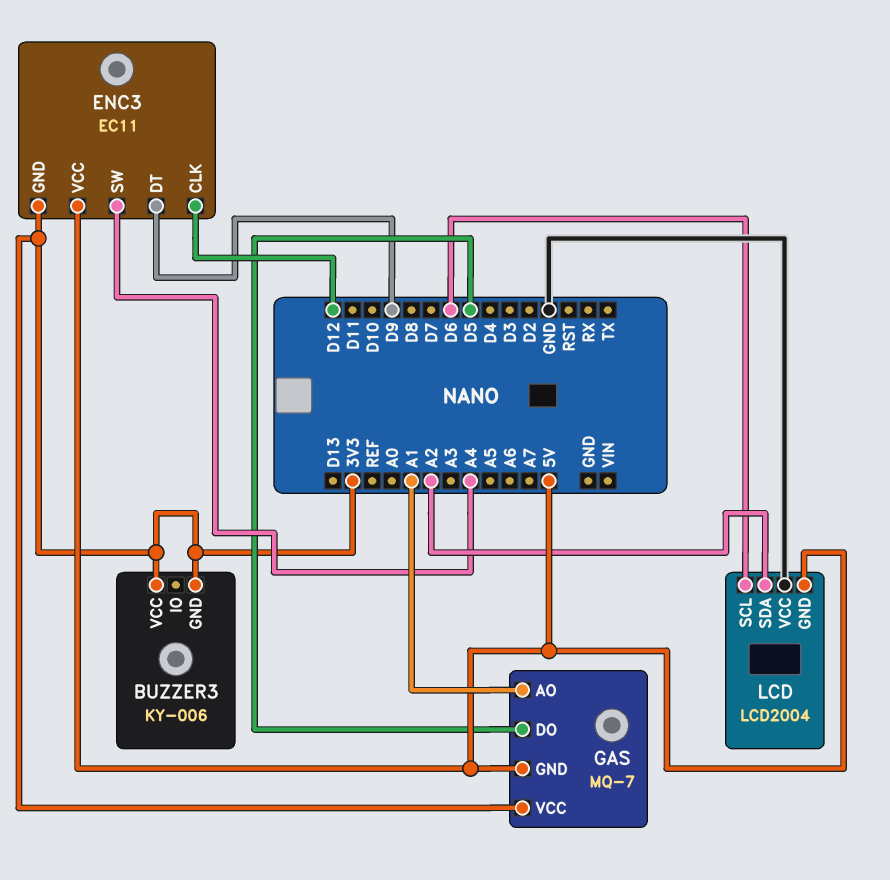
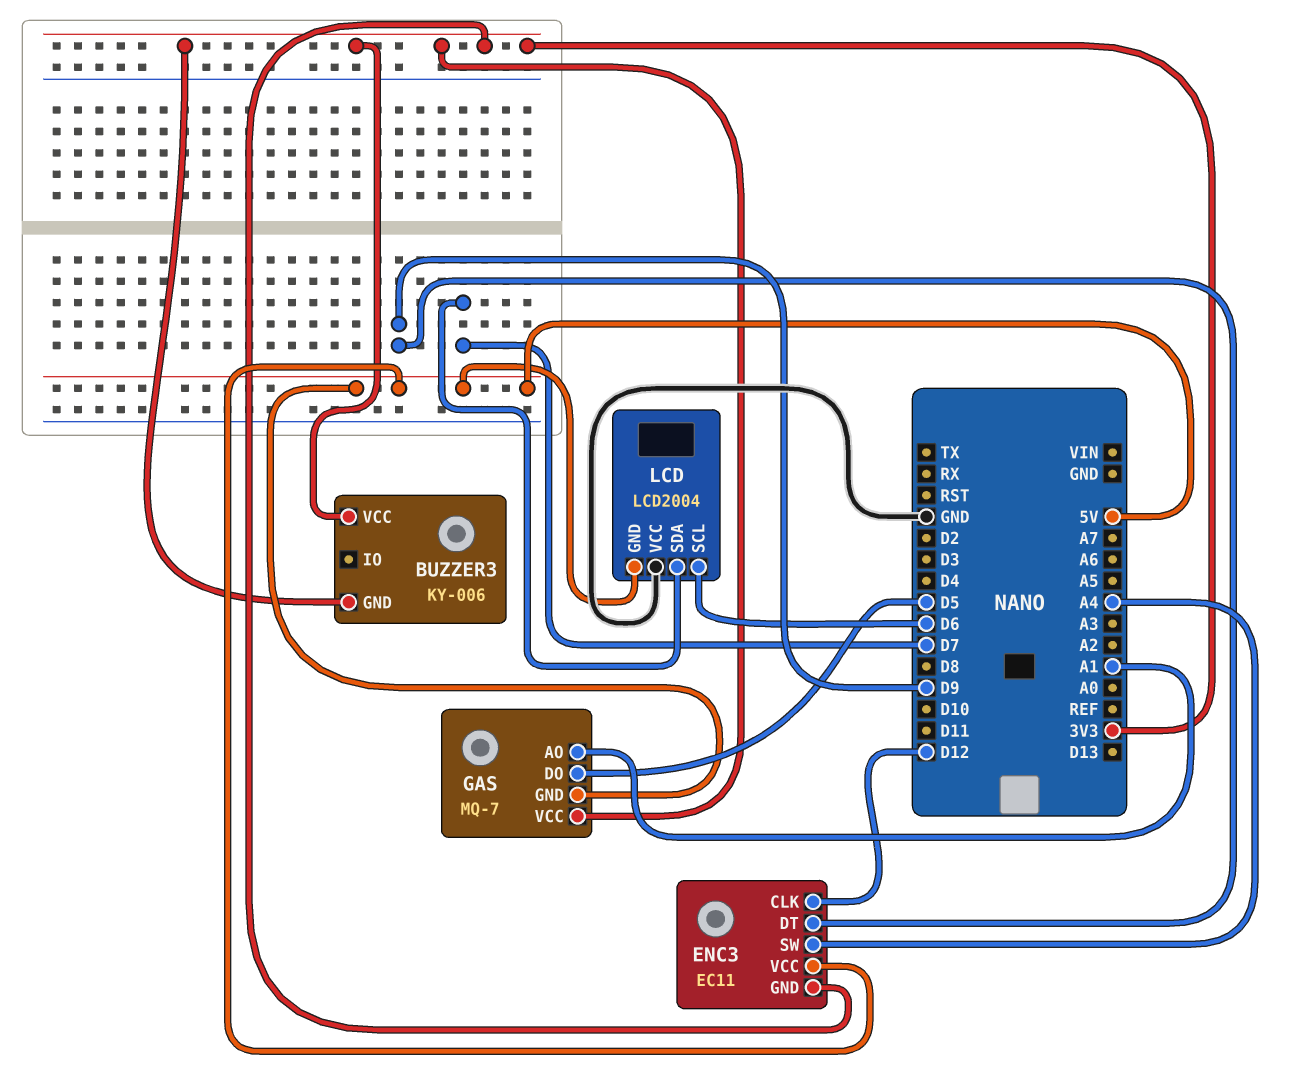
LCD pin SDA: A2 -> D7

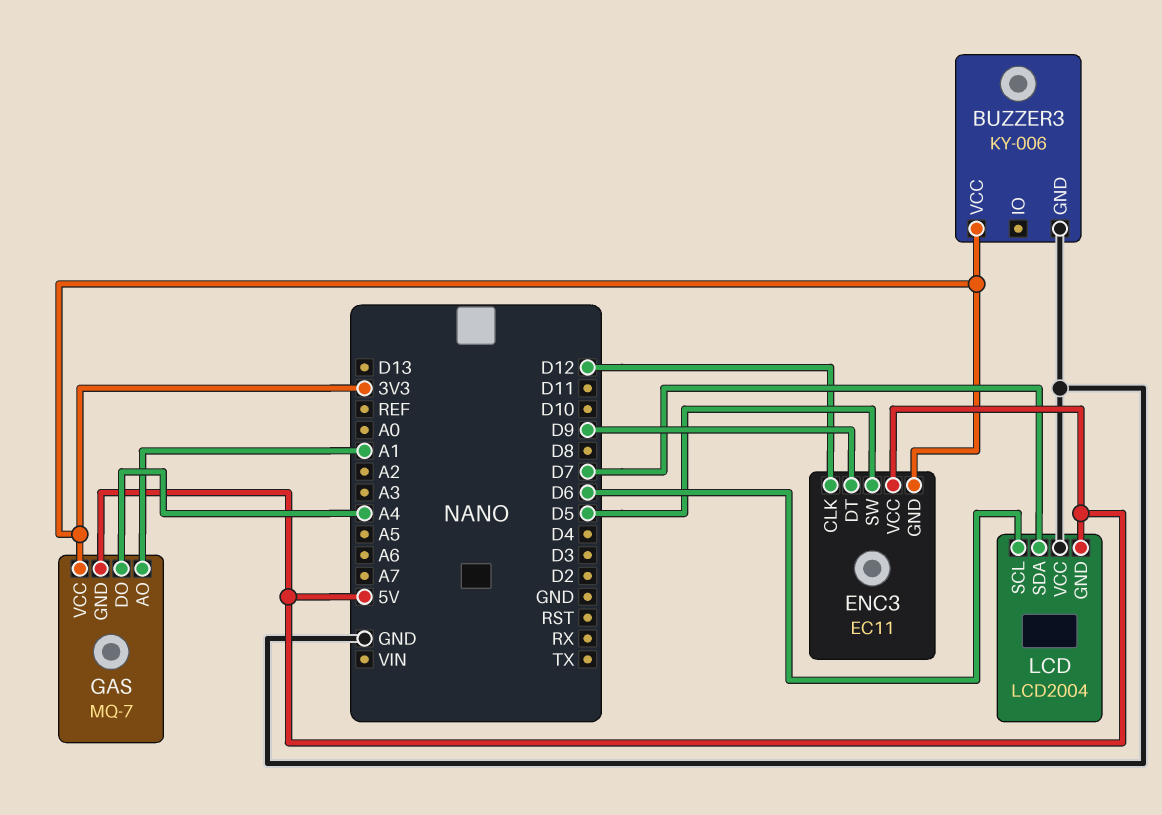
BUZZER3 pin GND: 3V3 -> GND
ENC3 pin SW: A4 -> D5
GAS pin DO: D5 -> A4

